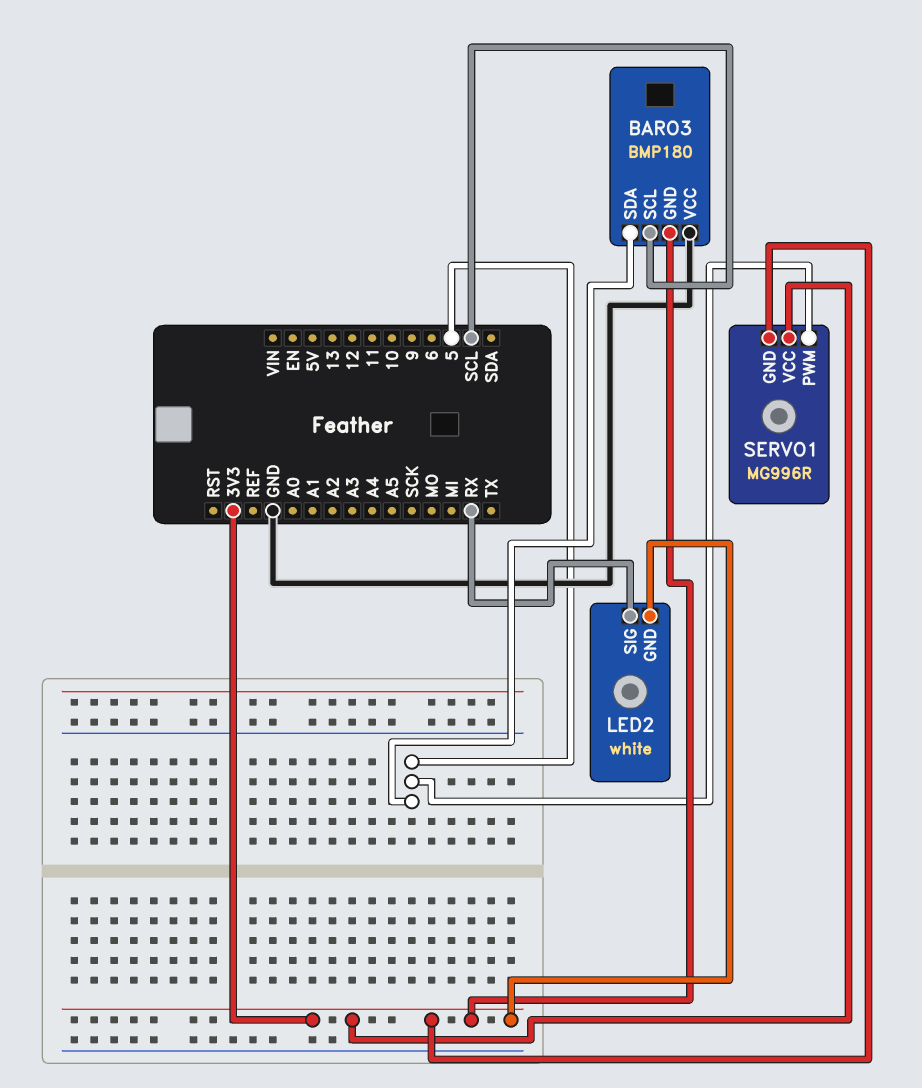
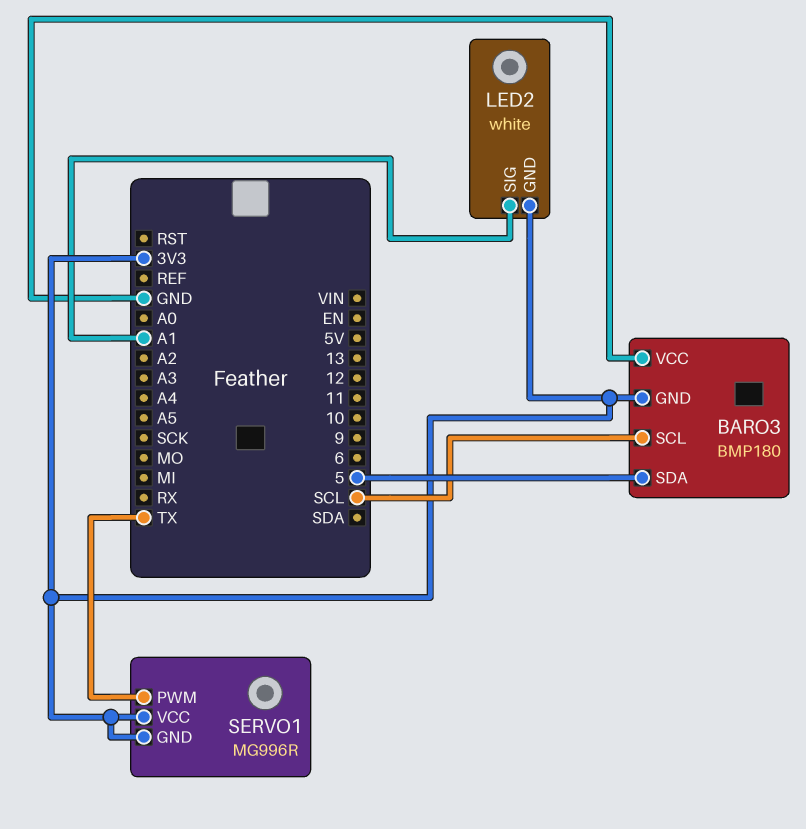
LED2 pin SIG: RX -> A1
SERVO1 pin PWM: 5 -> TX

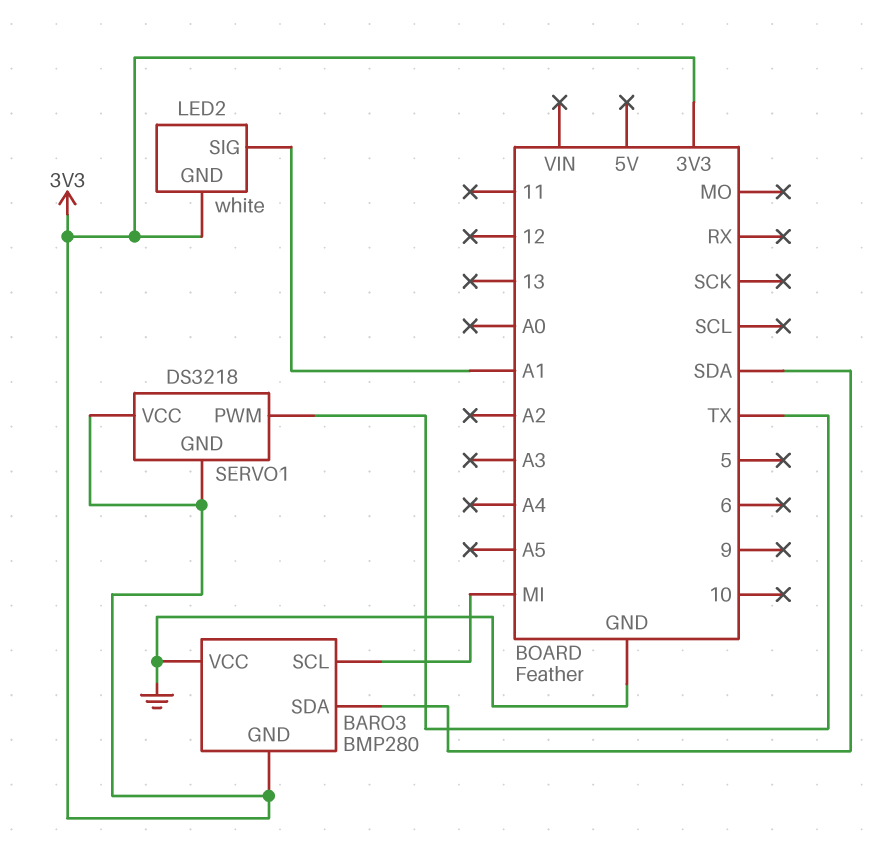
BARO3: BMP180 -> BMP280
BARO3 pin SCL: SCL -> MI
BARO3 pin SDA: 5 -> SDA
SERVO1: MG996R -> DS3218

